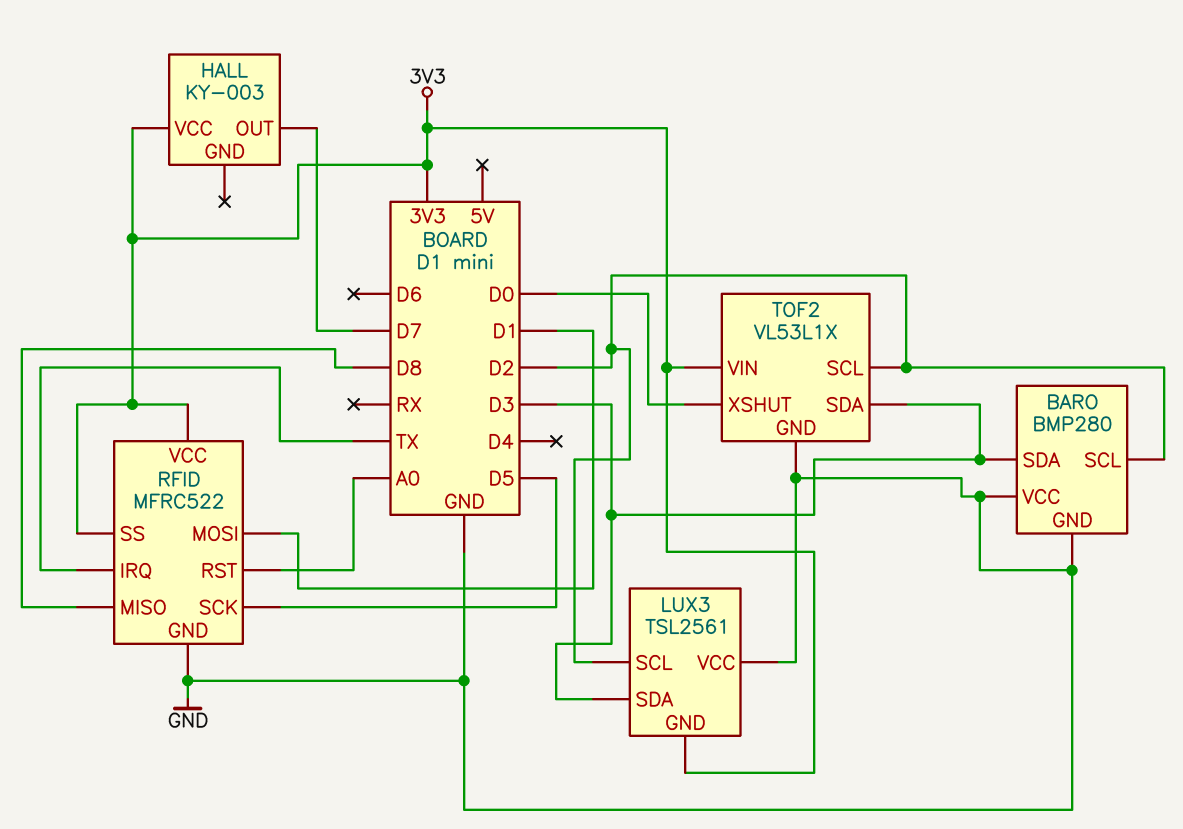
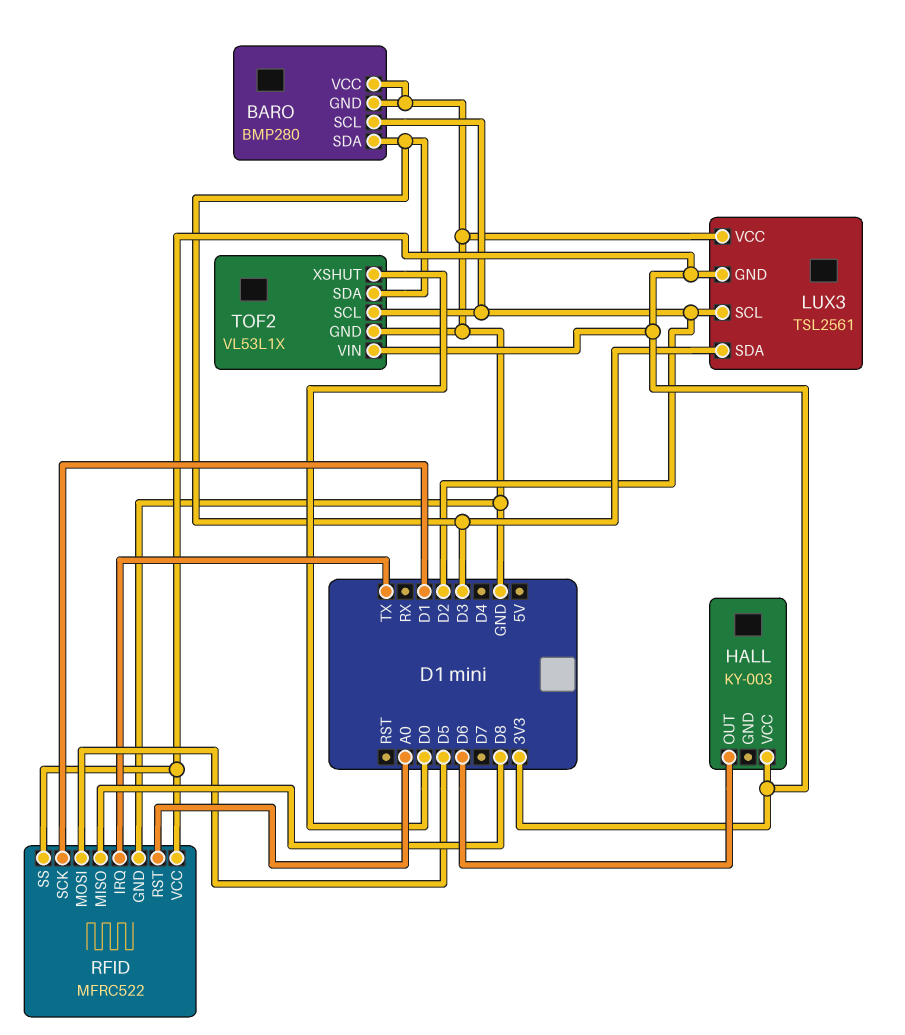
HALL pin OUT: D7 -> D6
RFID pin MOSI: D1 -> D5
RFID pin SCK: D5 -> D1

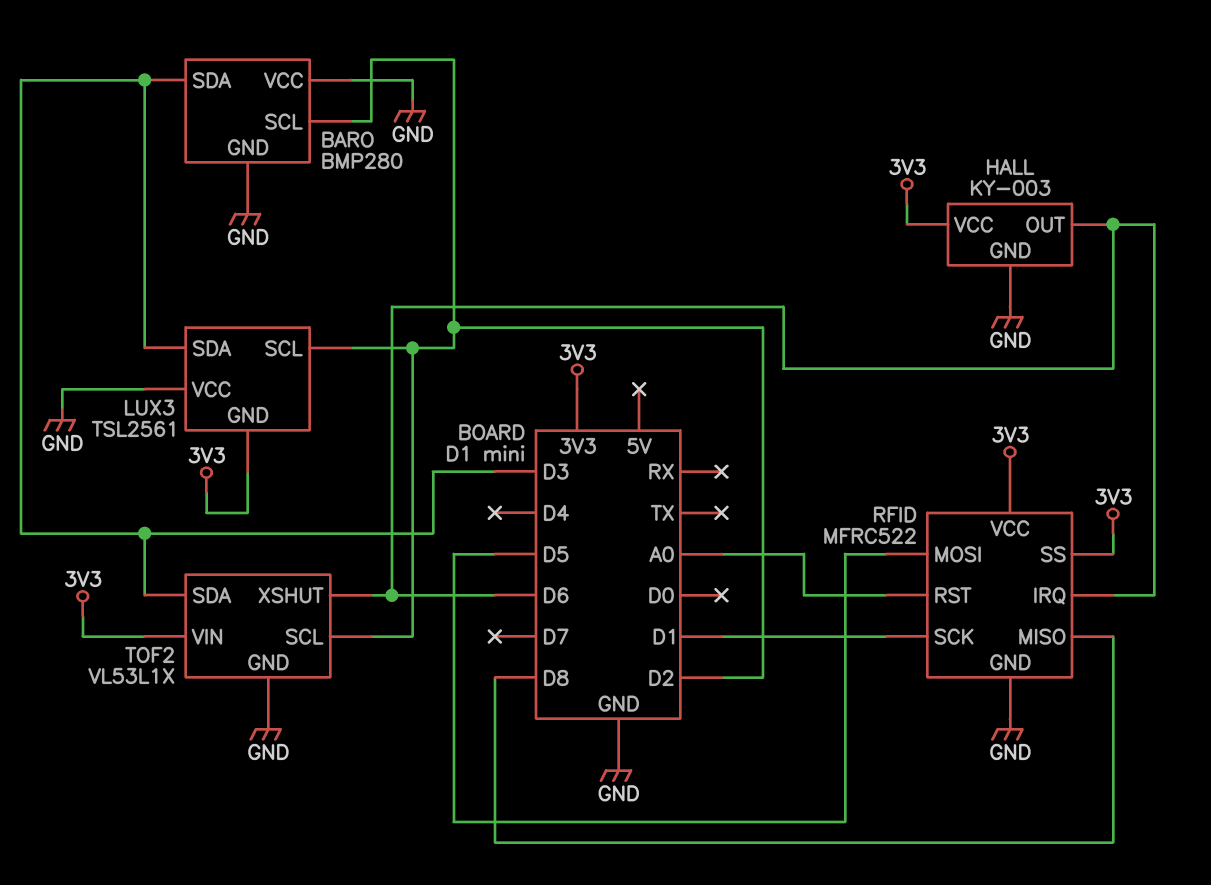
HALL pin GND: none -> GND
RFID pin IRQ: TX -> D6
TOF2 pin XSHUT: D0 -> D6

